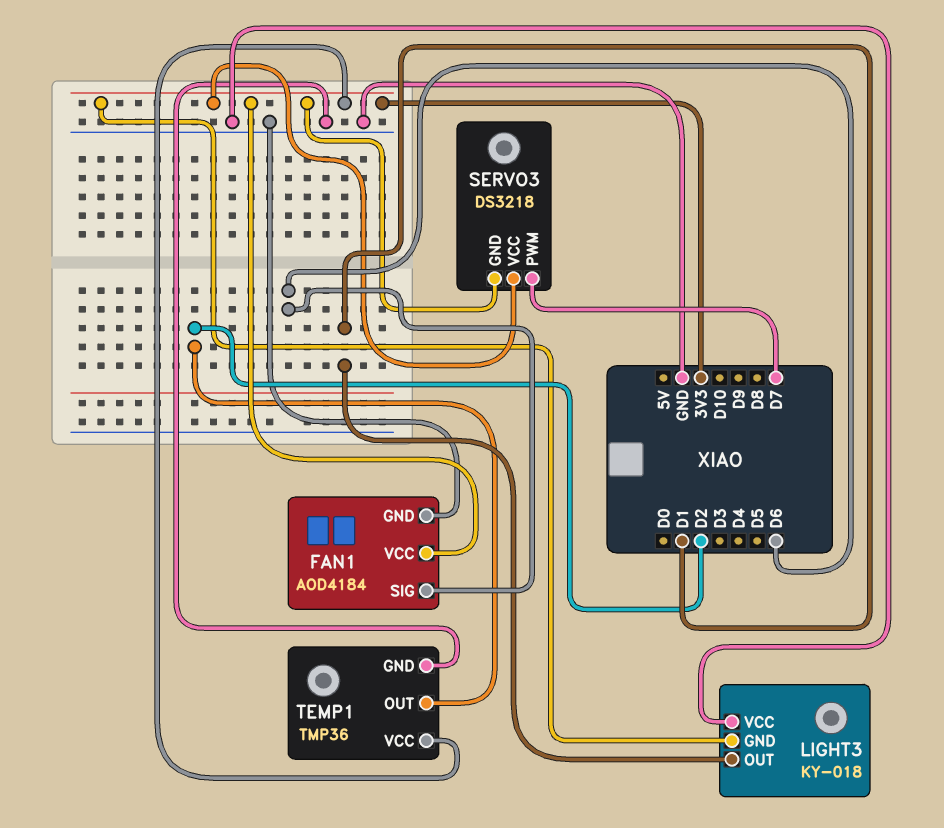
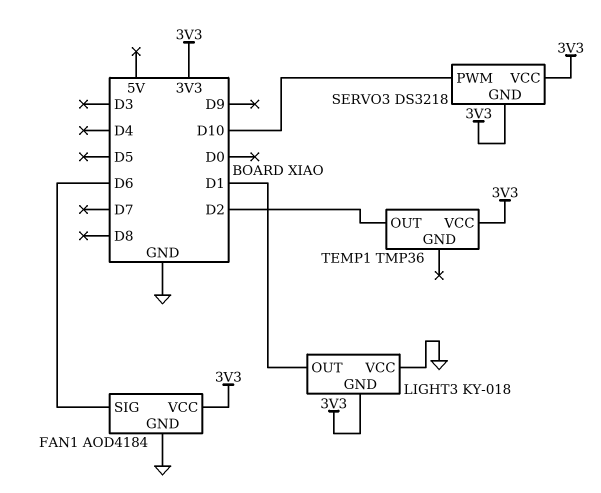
SERVO3 pin PWM: D7 -> D10
TEMP1 pin GND: GND -> none

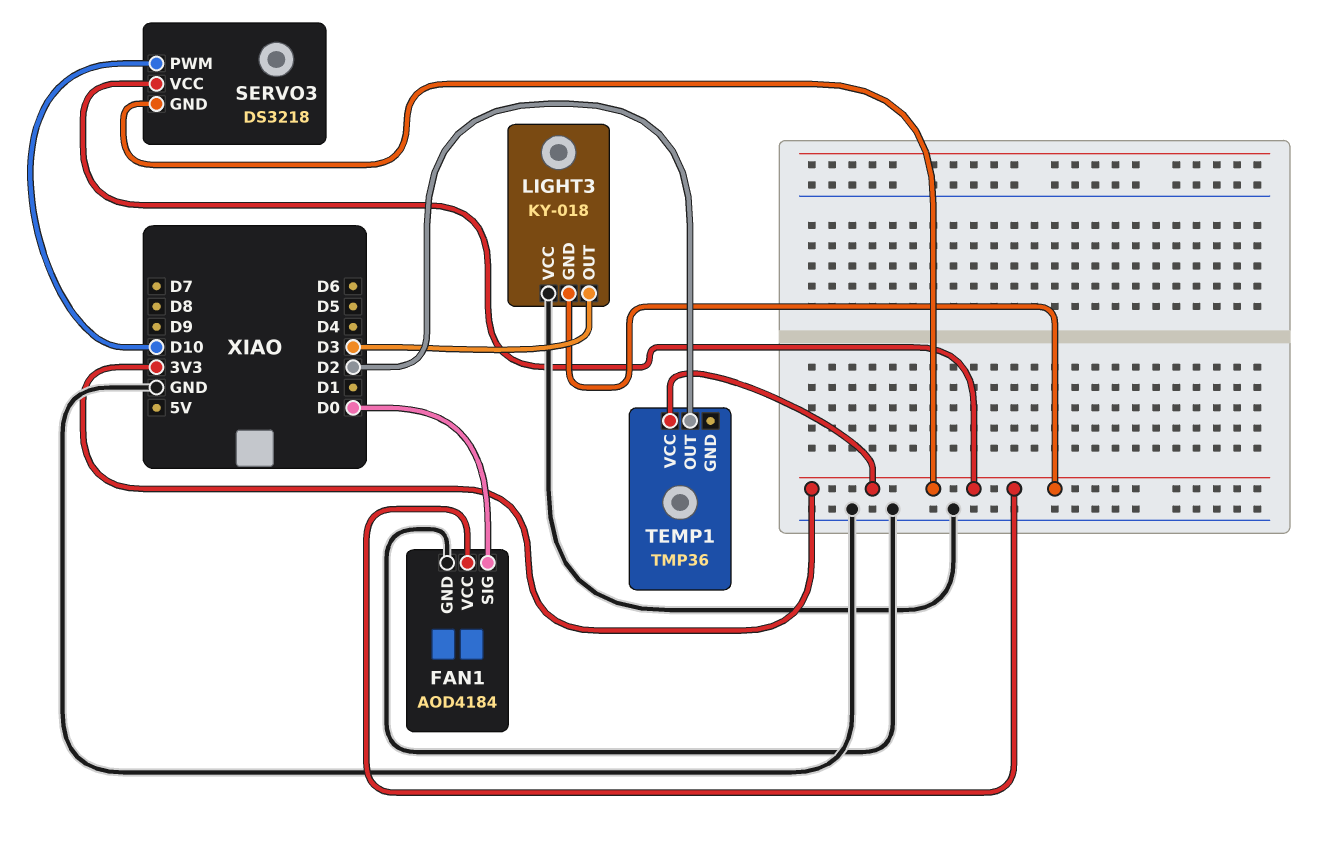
FAN1 pin SIG: D6 -> D0
LIGHT3 pin OUT: D1 -> D3

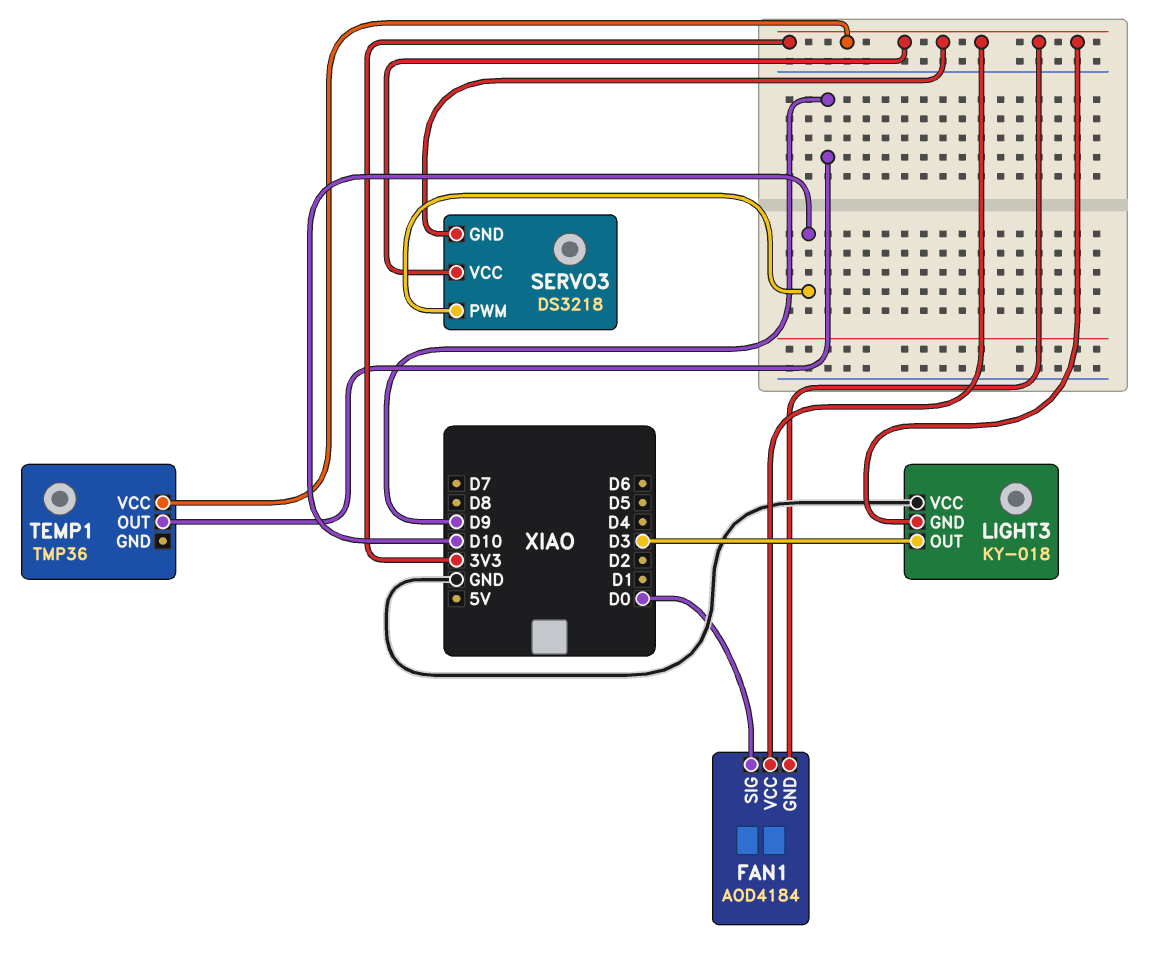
FAN1 pin GND: GND -> 3V3
TEMP1 pin OUT: D2 -> D9

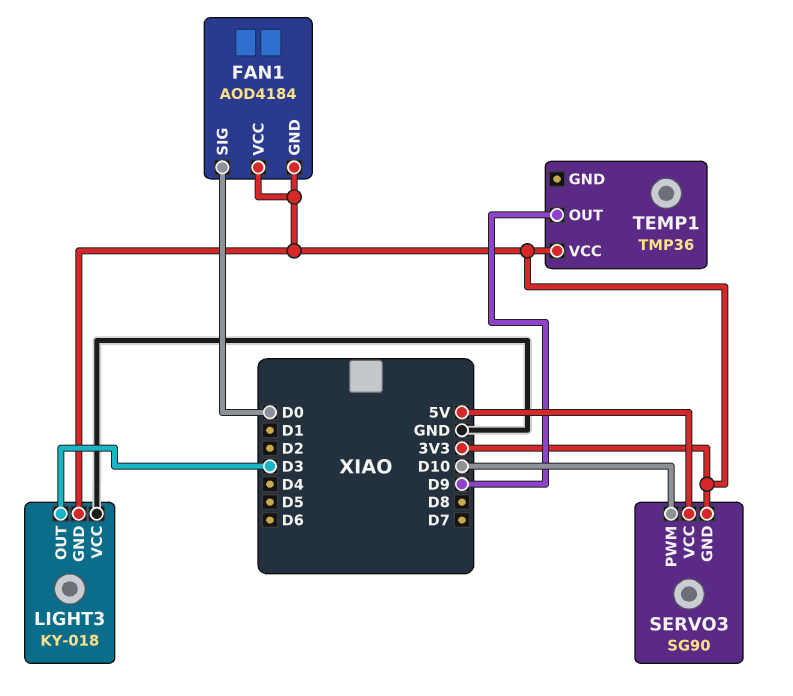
SERVO3: DS3218 -> SG90
SERVO3 pin VCC: 3V3 -> 5V

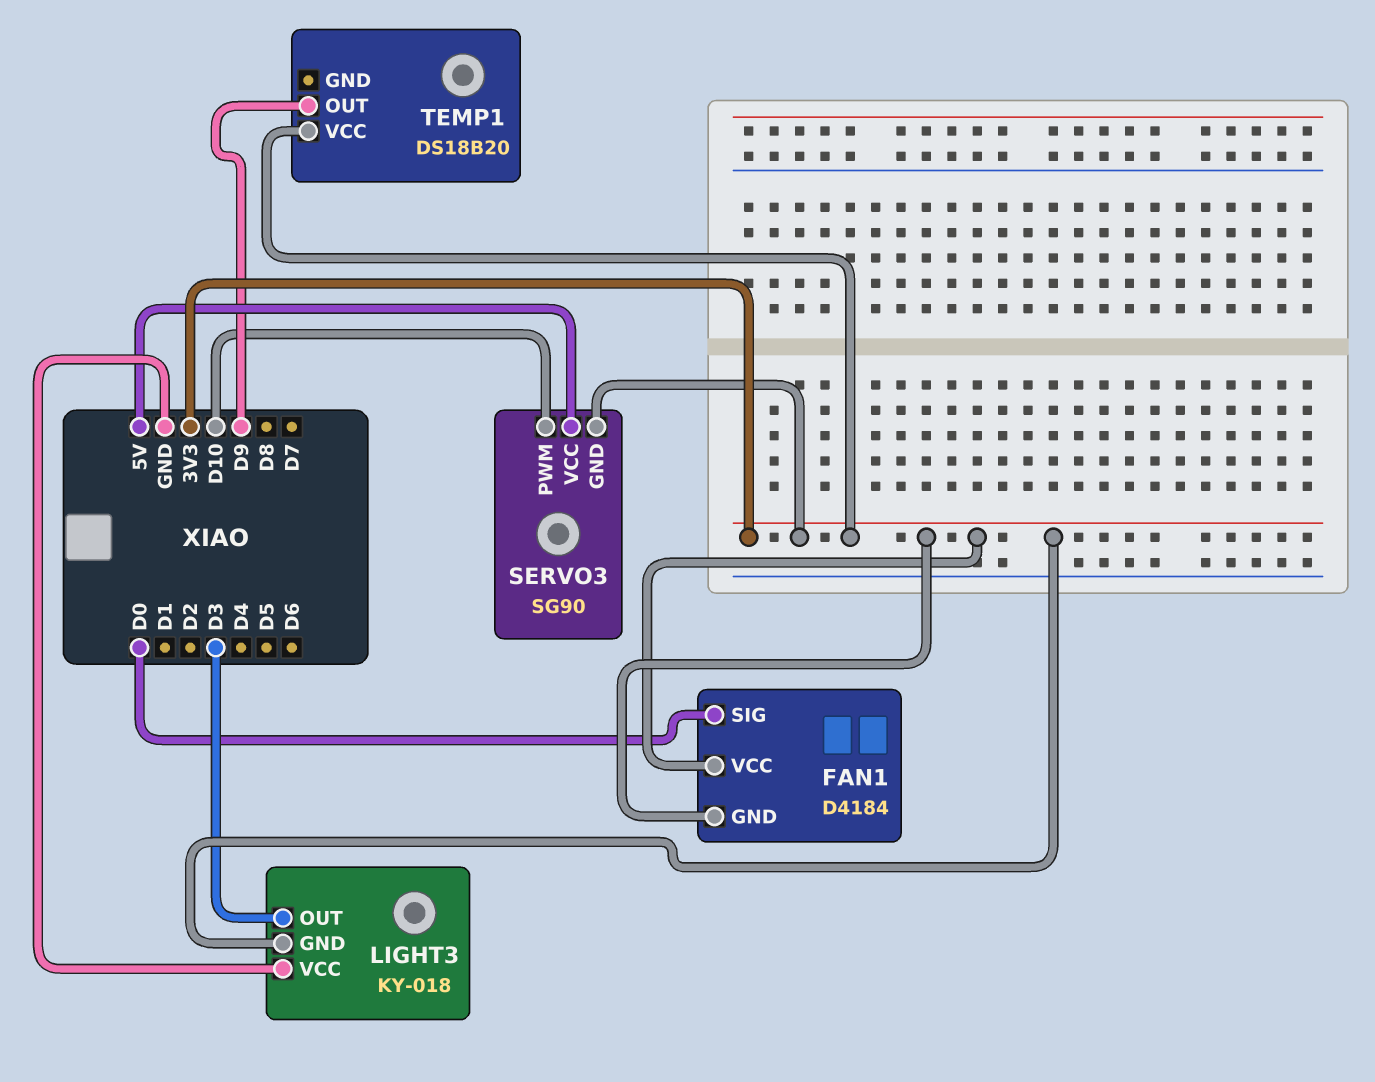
FAN1: AOD4184 -> D4184
TEMP1: TMP36 -> DS18B20

